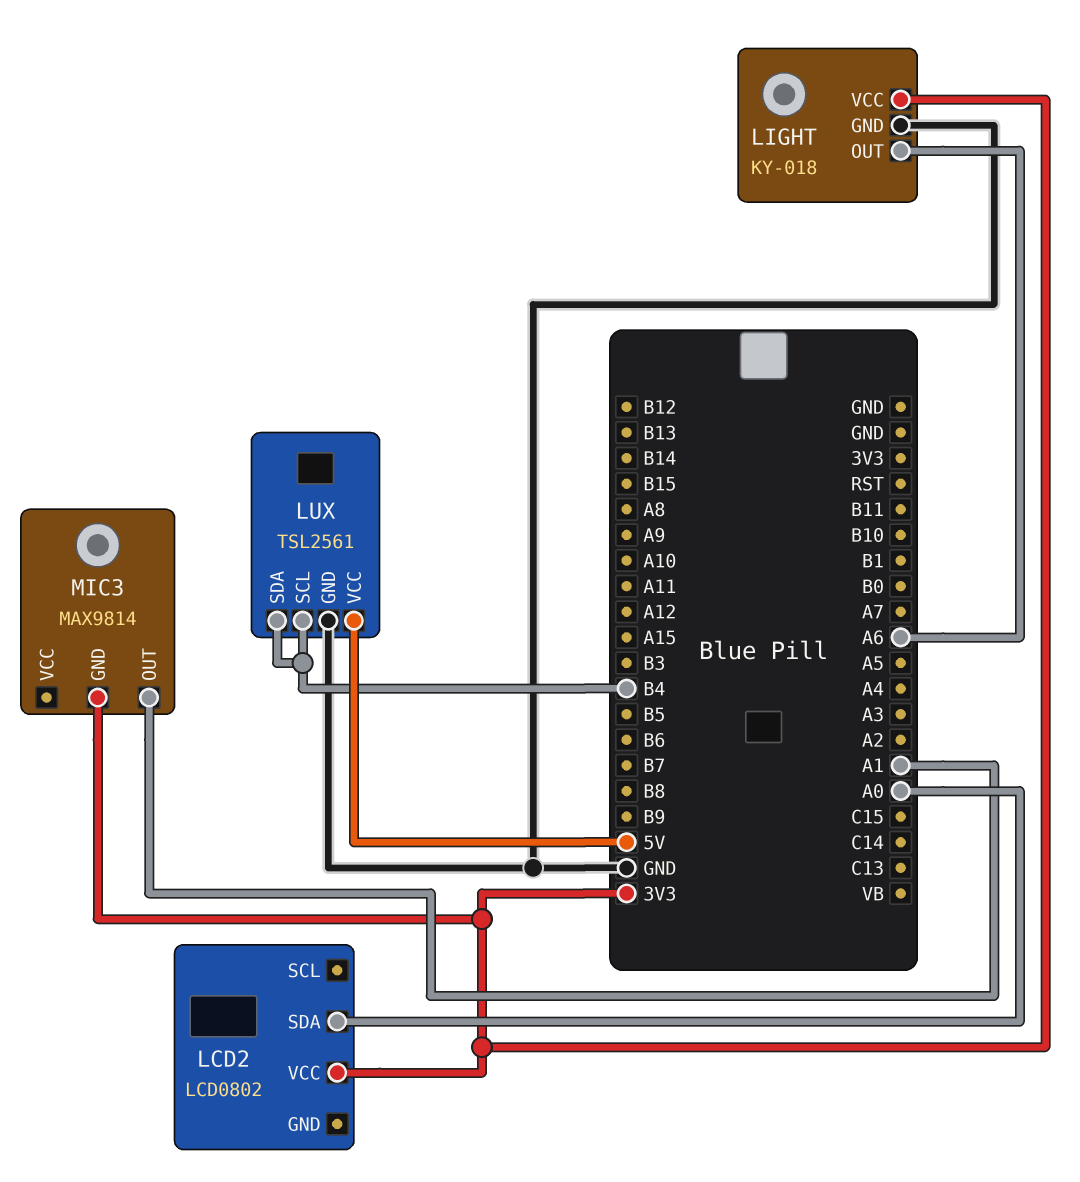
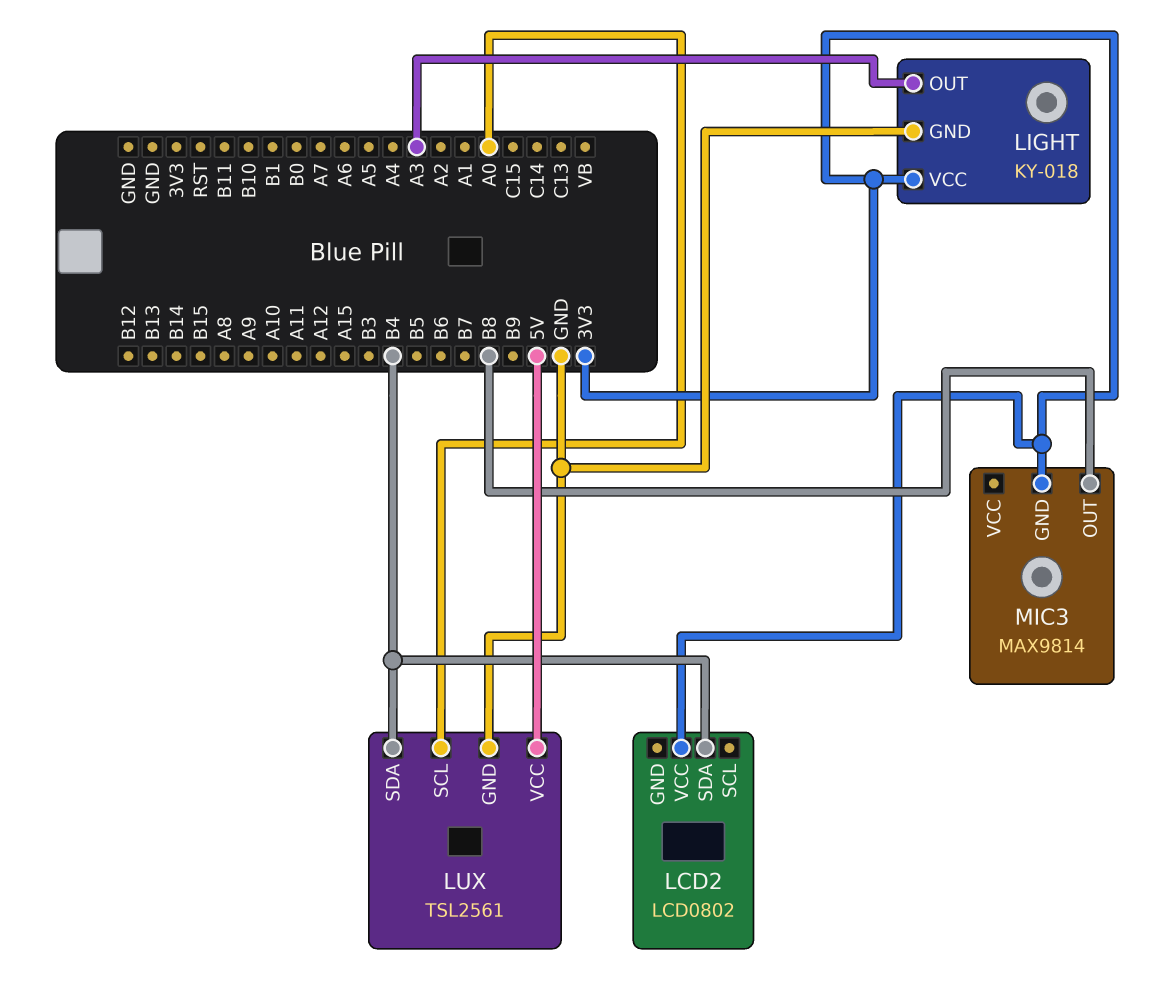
LCD2 pin SDA: A0 -> B4
LIGHT pin OUT: A6 -> A3
LUX pin SCL: B4 -> A0
MIC3 pin OUT: A1 -> B8

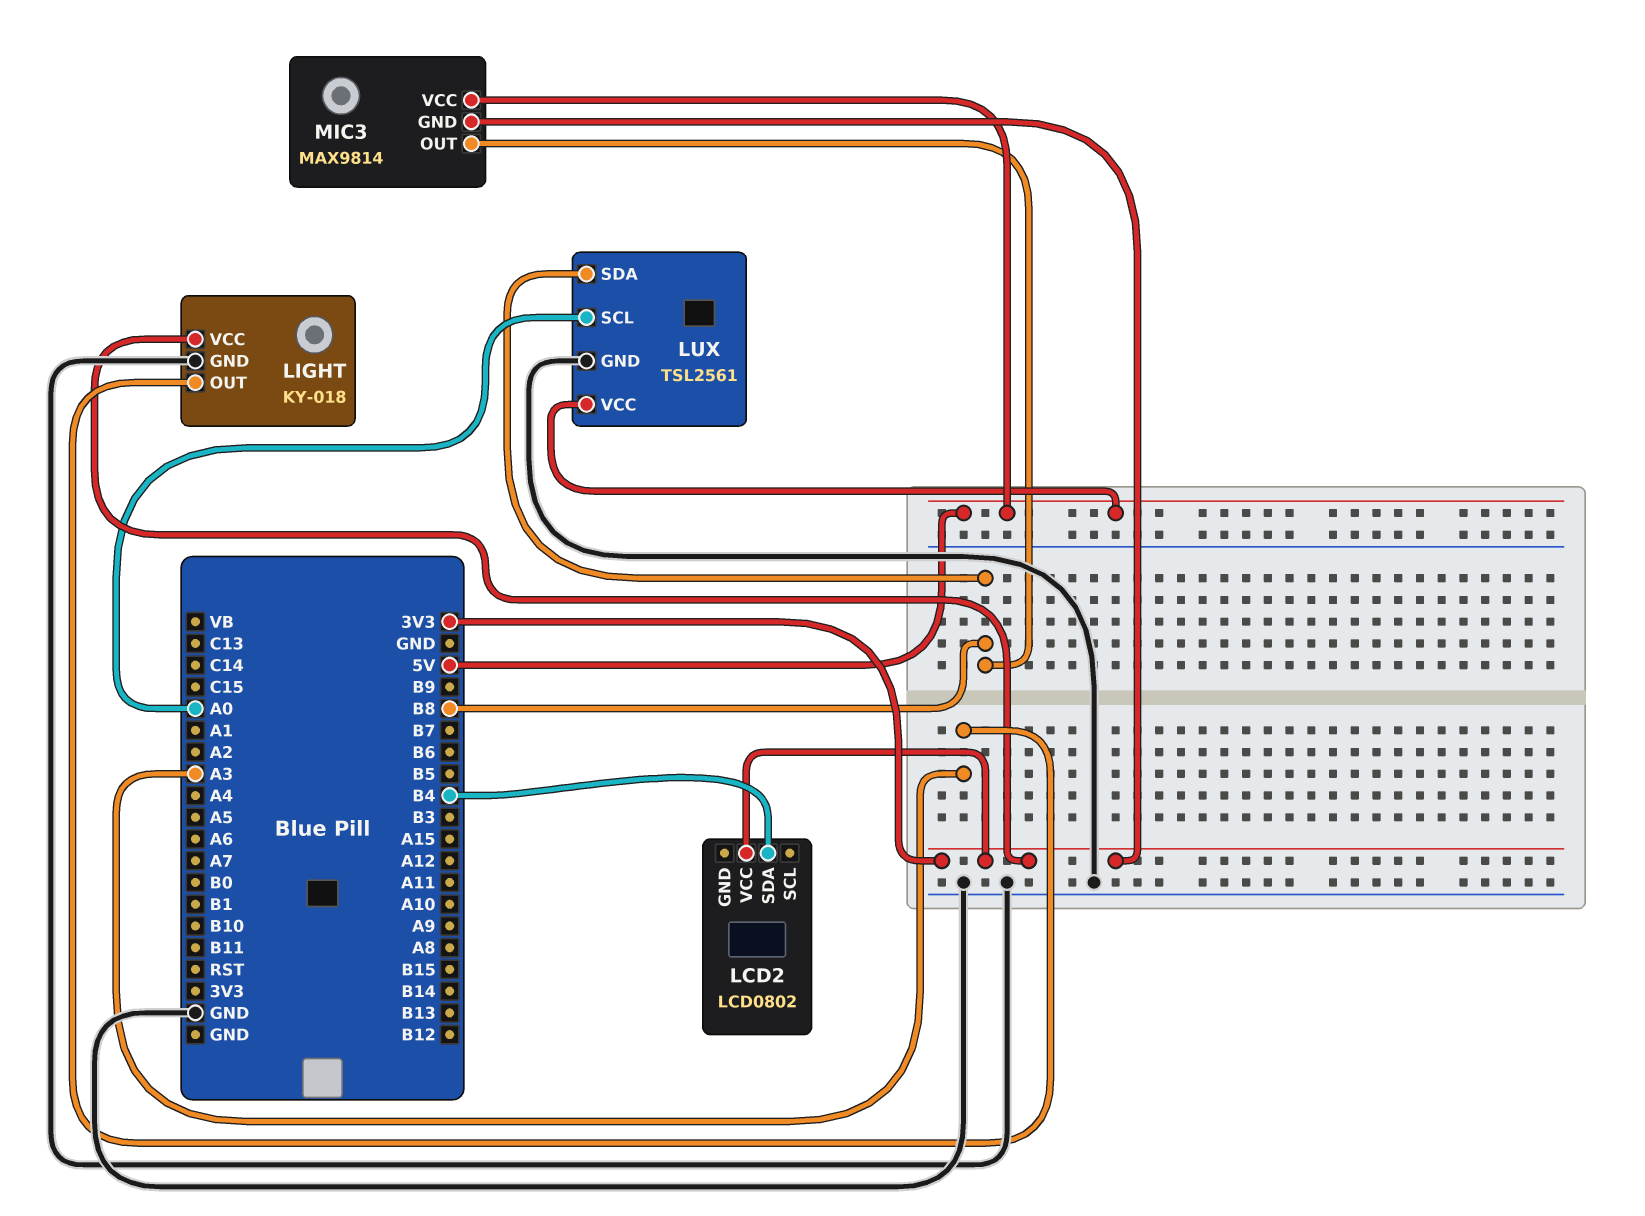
LUX pin SDA: B4 -> B8
MIC3 pin VCC: none -> 5V

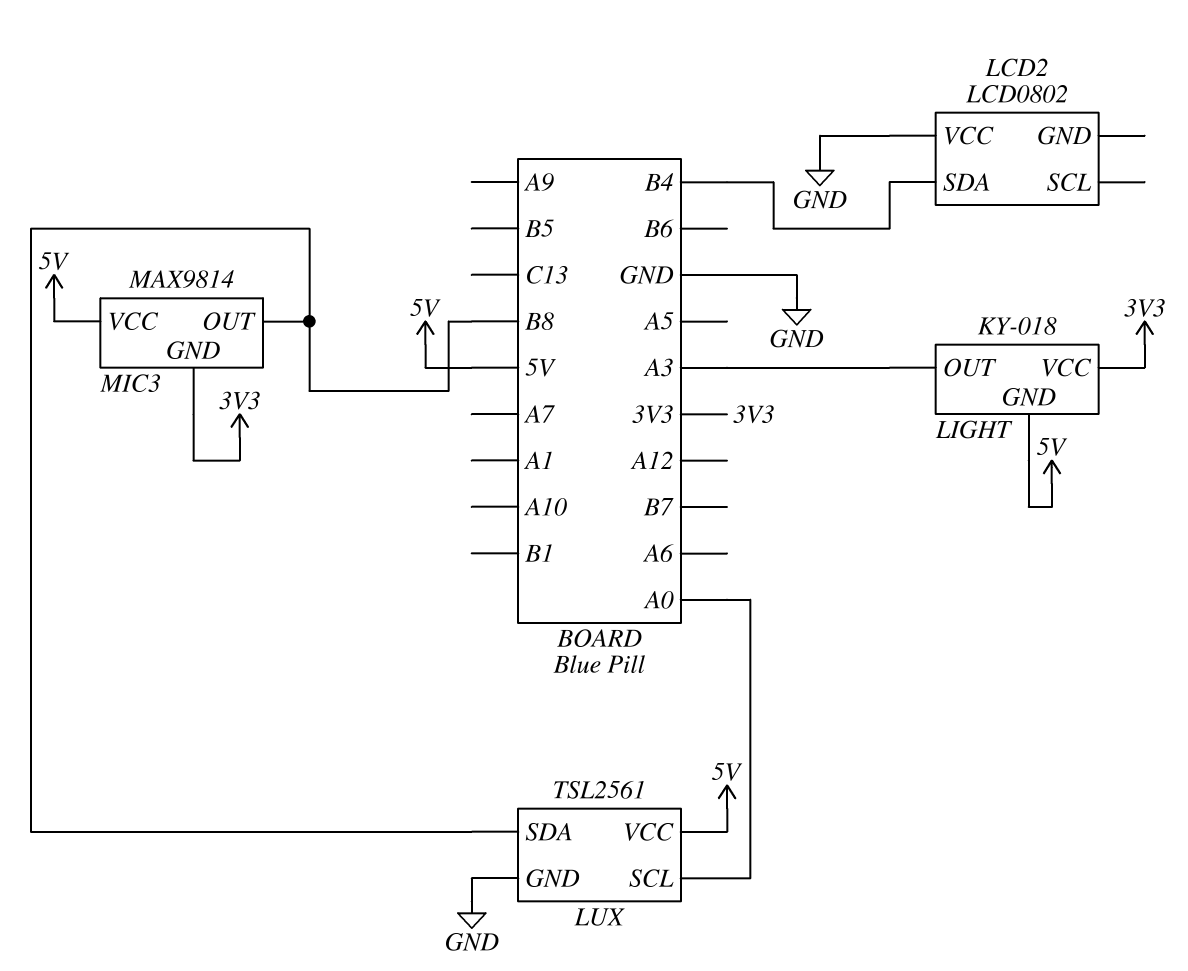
LCD2 pin VCC: 3V3 -> GND
LIGHT pin GND: GND -> 5V

